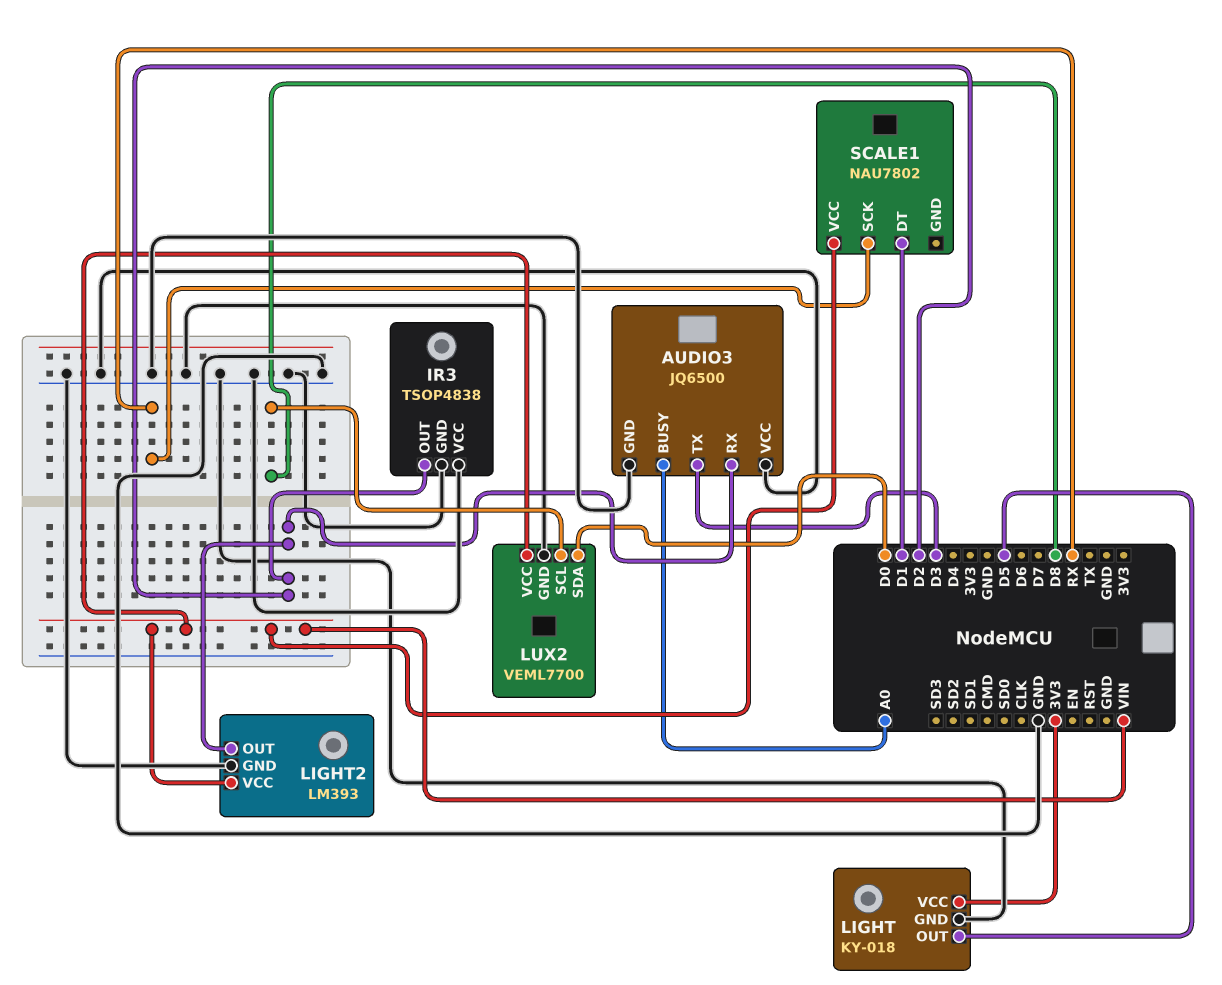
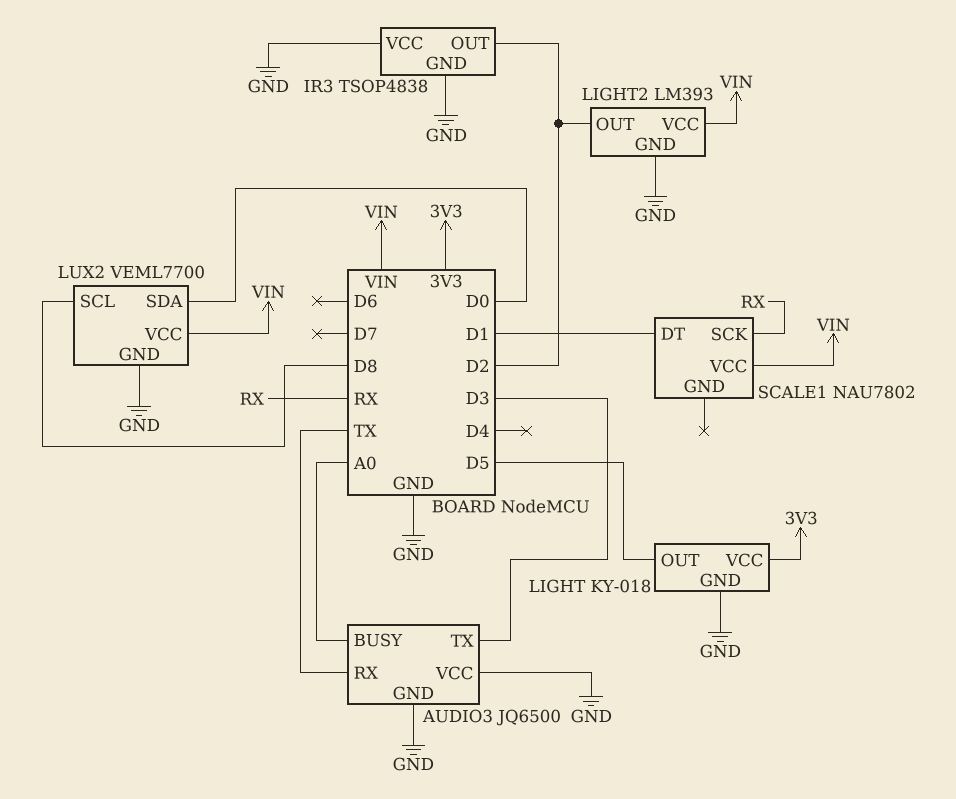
AUDIO3 pin RX: D2 -> TX

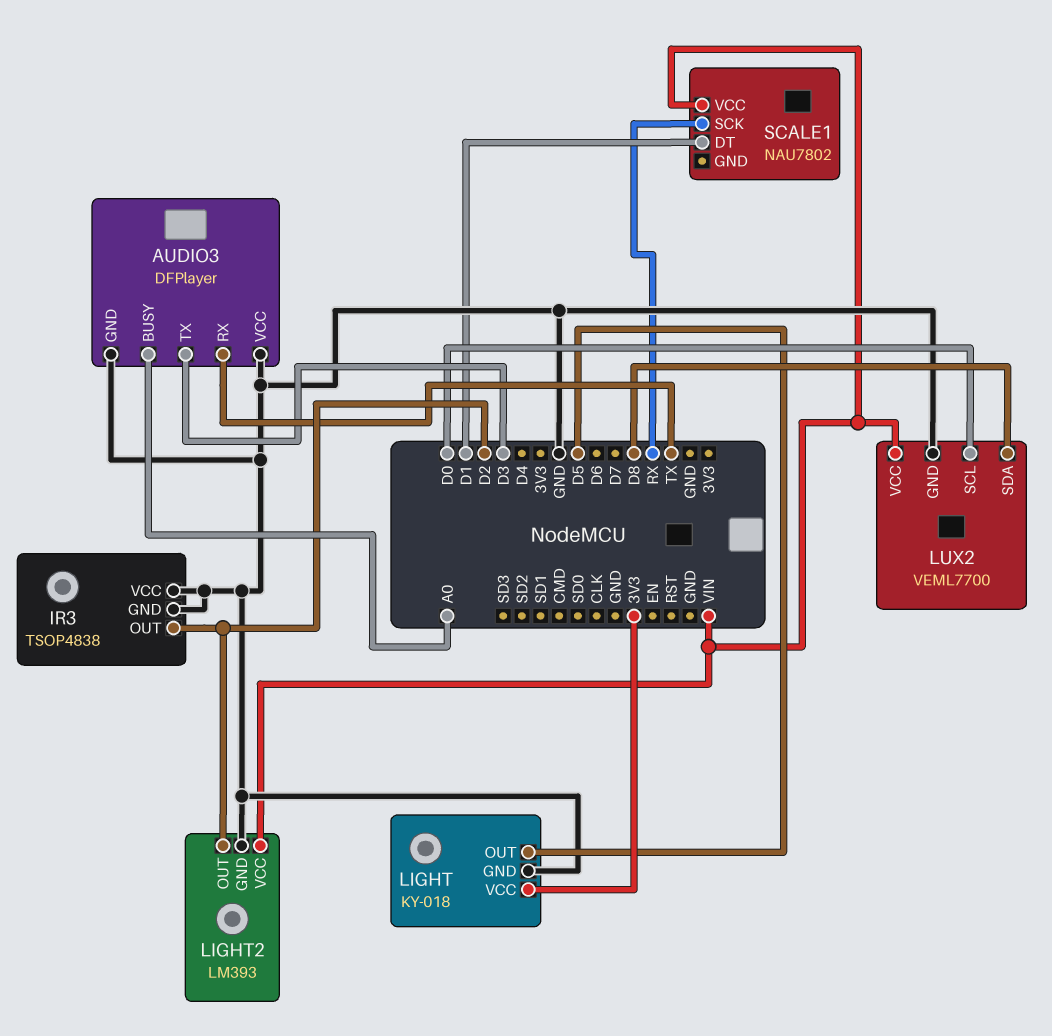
AUDIO3: JQ6500 -> DFPlayer
LUX2 pin SCL: D8 -> D0
LUX2 pin SDA: D0 -> D8

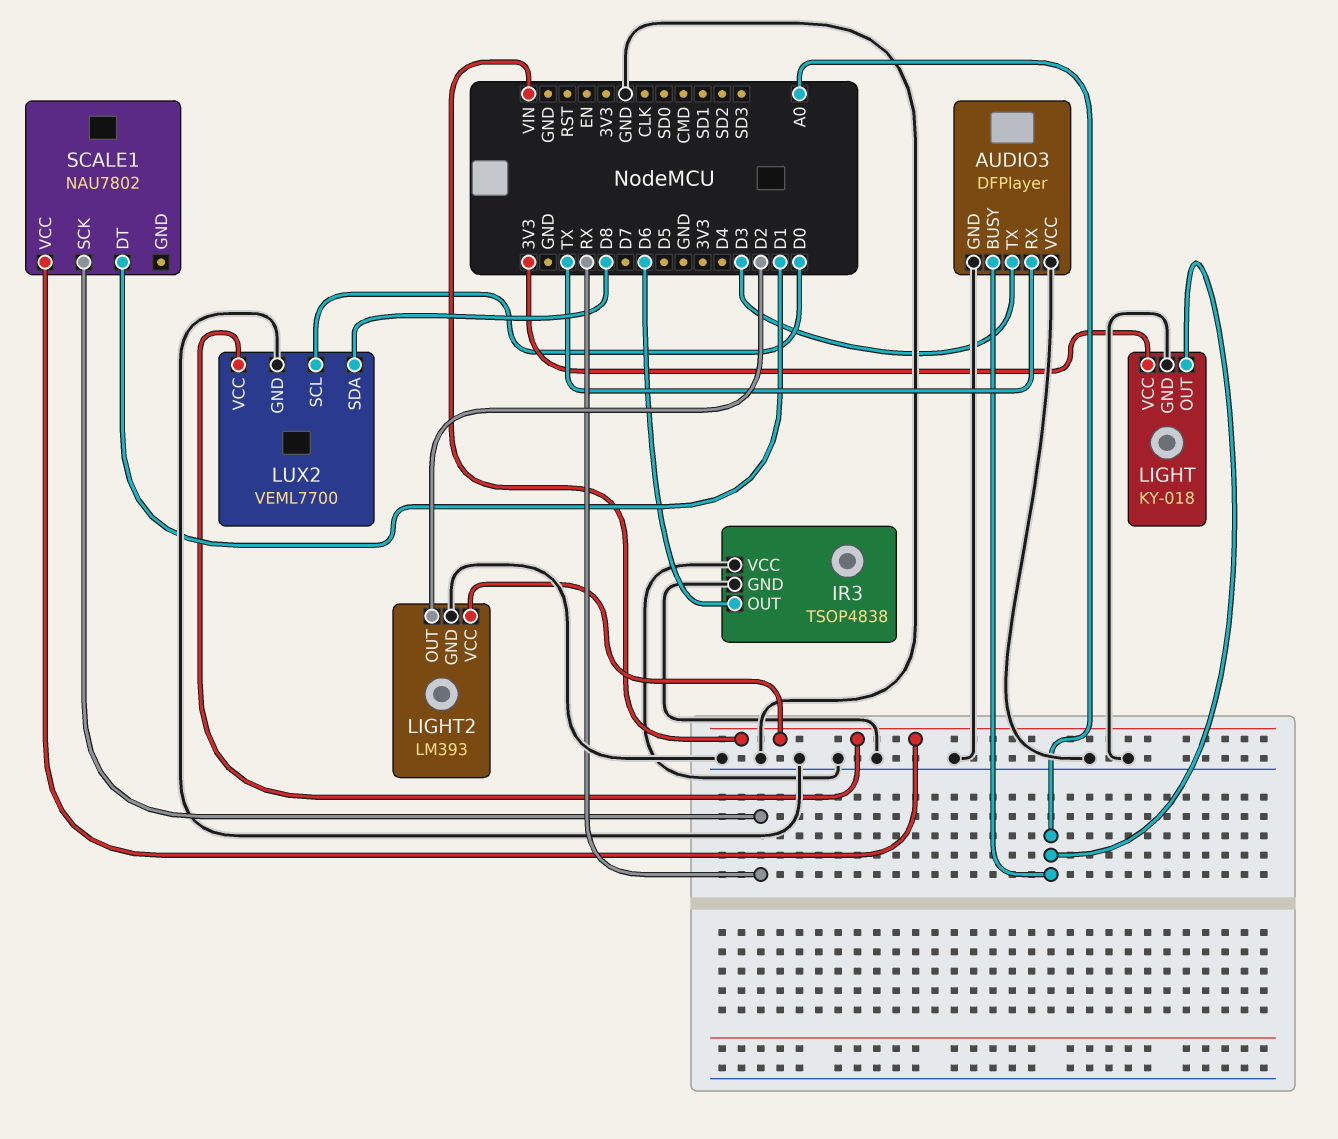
IR3 pin OUT: D2 -> D6
LIGHT pin OUT: D5 -> A0

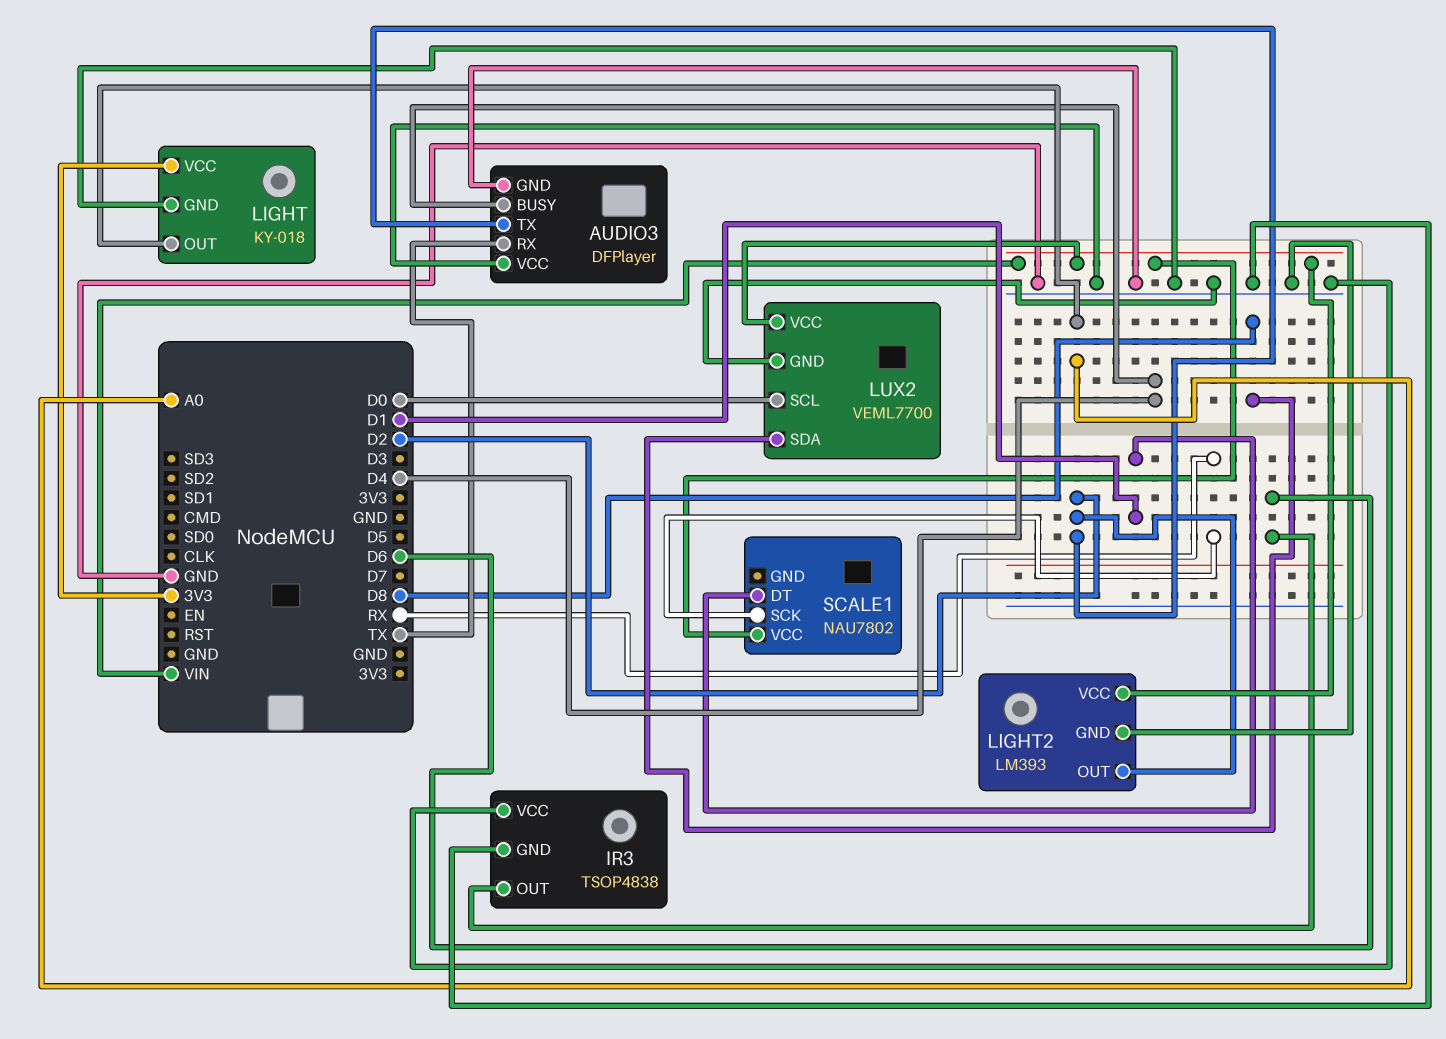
AUDIO3 pin BUSY: A0 -> D4
AUDIO3 pin TX: D3 -> D2

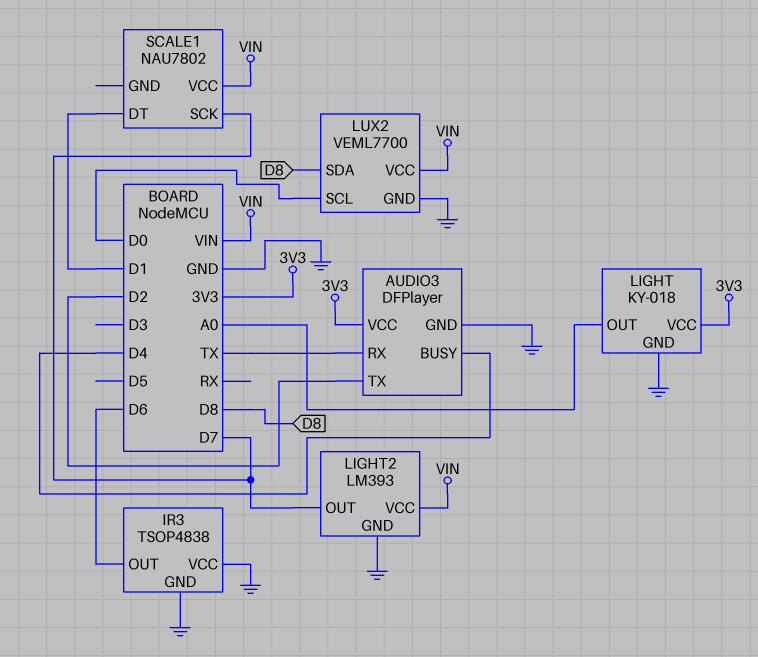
AUDIO3 pin VCC: GND -> 3V3
LIGHT2 pin OUT: D2 -> D7
SCALE1 pin SCK: RX -> D7

